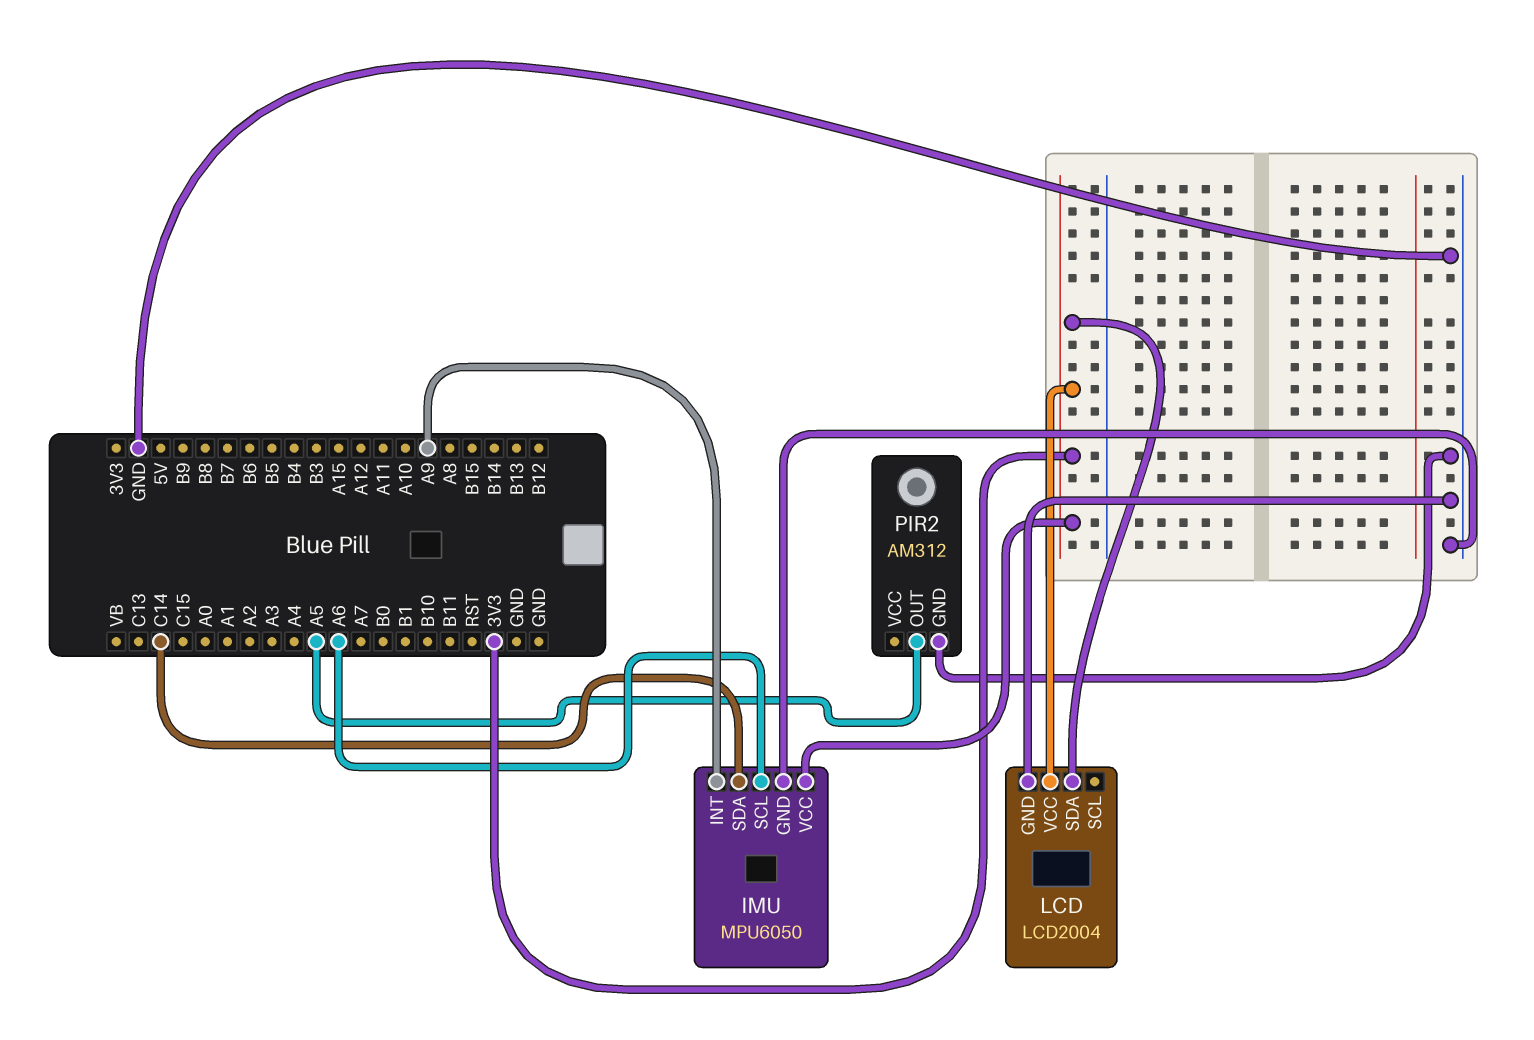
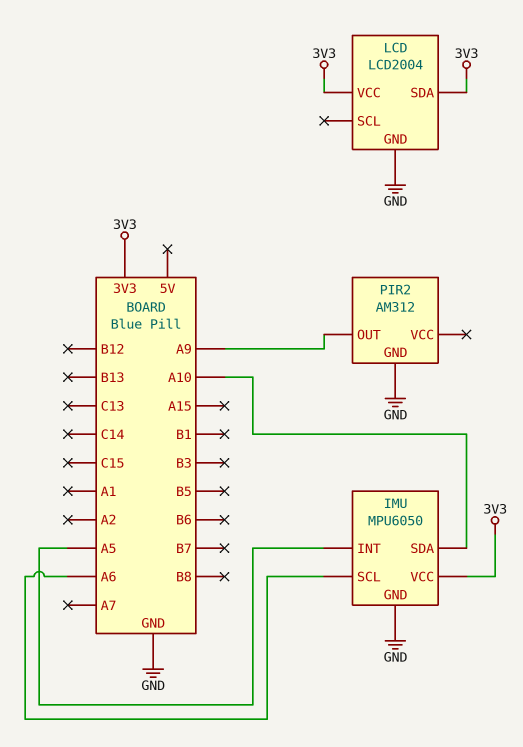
IMU pin INT: A9 -> A5
IMU pin SDA: C14 -> A10
PIR2 pin OUT: A5 -> A9

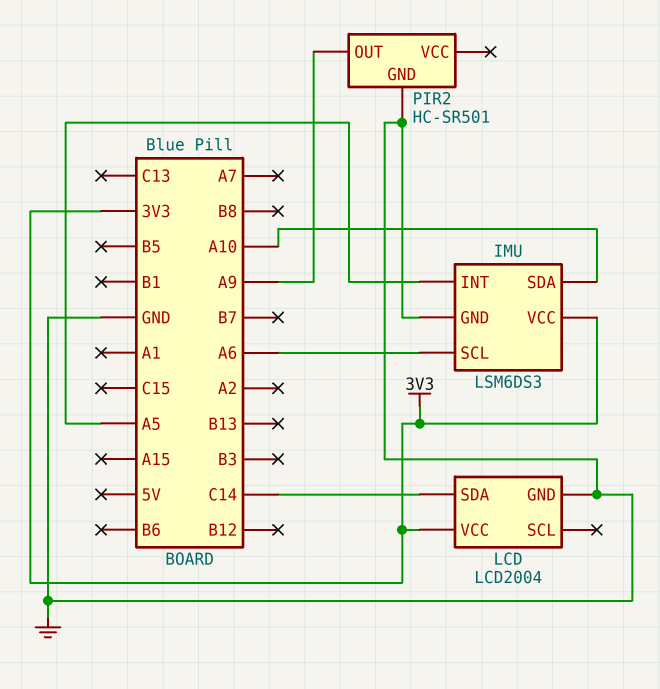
IMU: MPU6050 -> LSM6DS3
LCD pin SDA: 3V3 -> C14
PIR2: AM312 -> HC-SR501

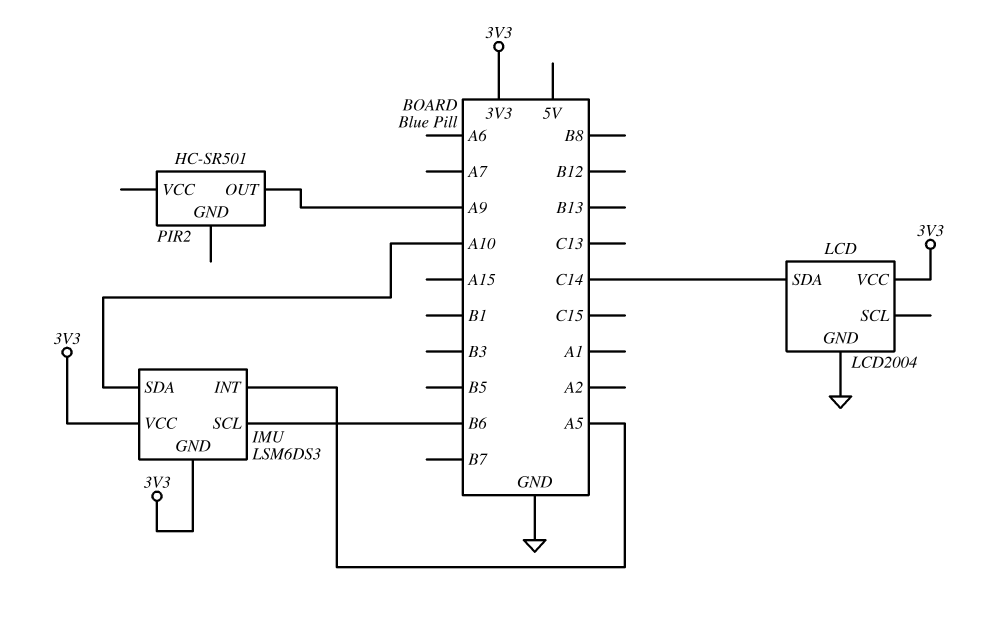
IMU pin GND: GND -> 3V3
IMU pin SCL: A6 -> B6
PIR2 pin GND: GND -> none

